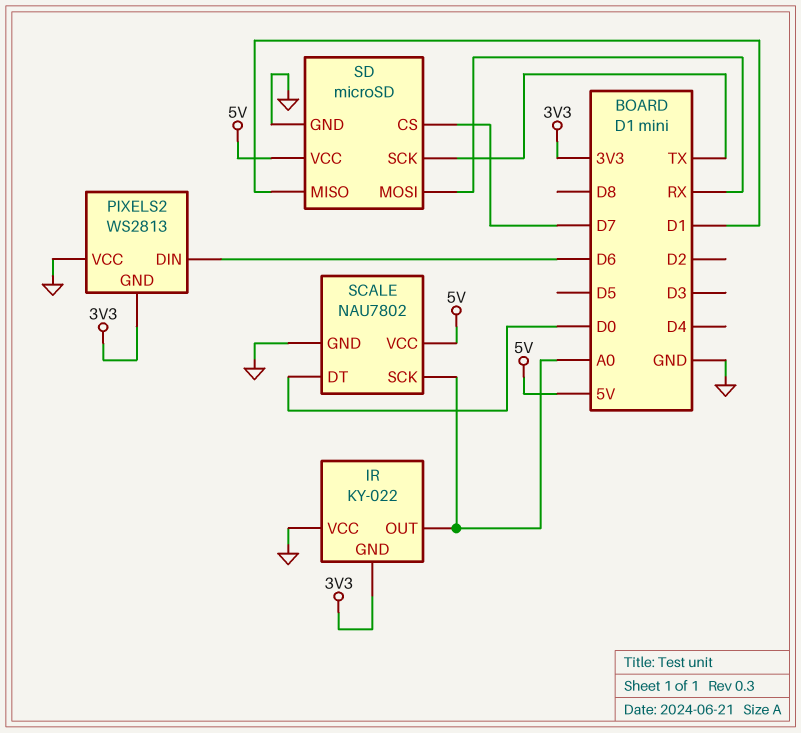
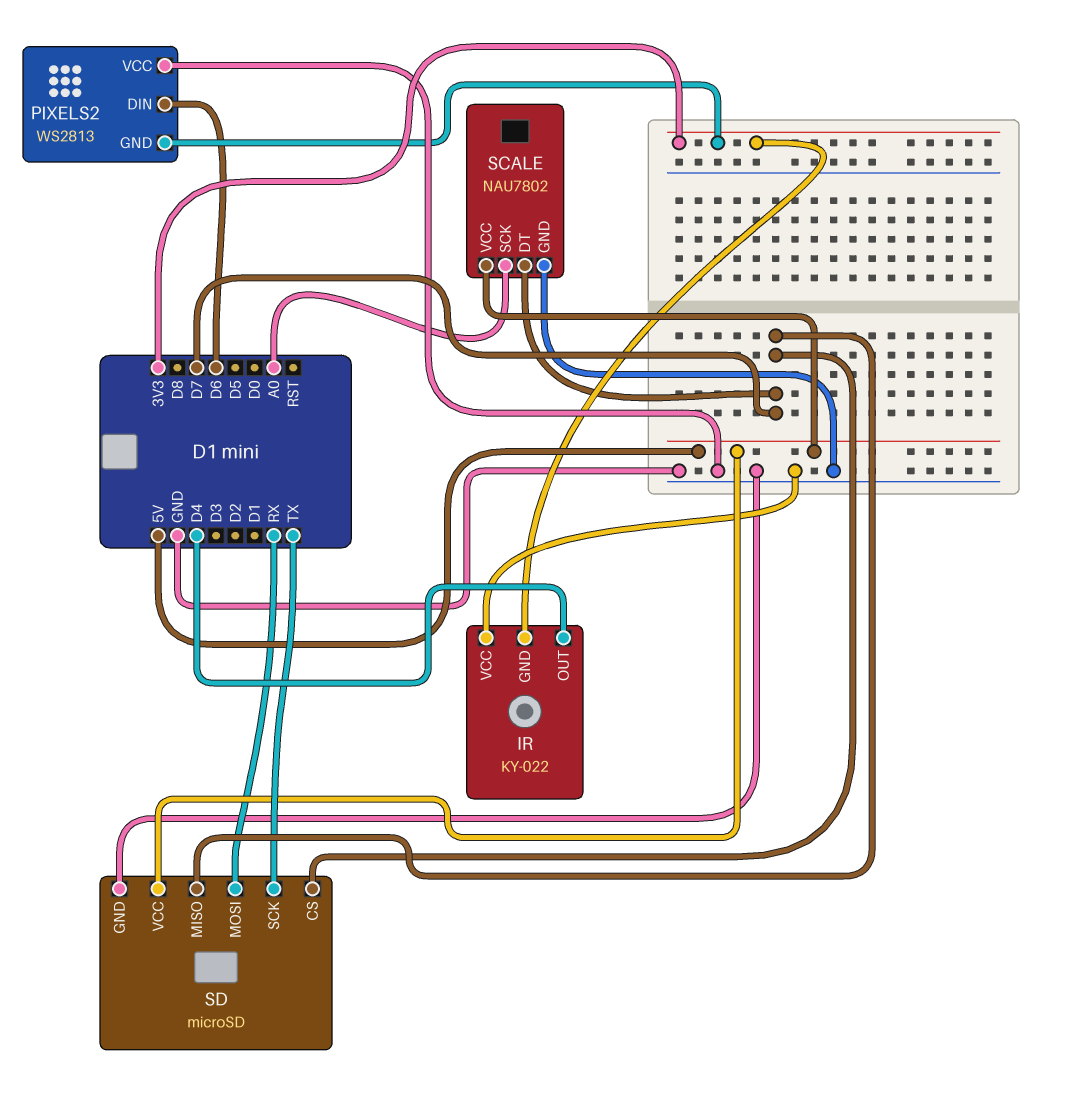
IR pin OUT: A0 -> D4
SCALE pin DT: D0 -> D7
SD pin MISO: D1 -> D7

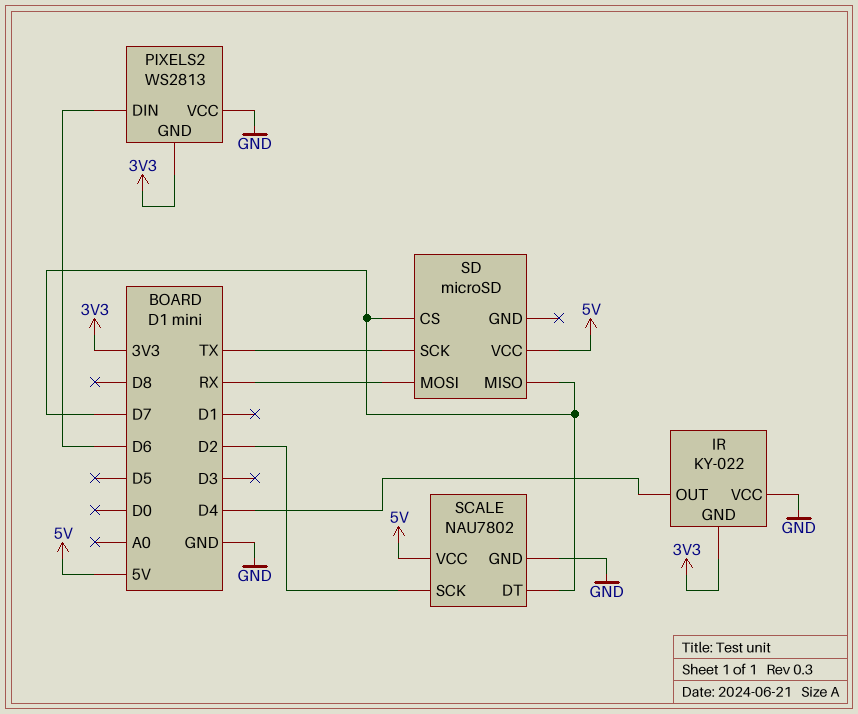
SCALE pin SCK: A0 -> D2
SD pin GND: GND -> none

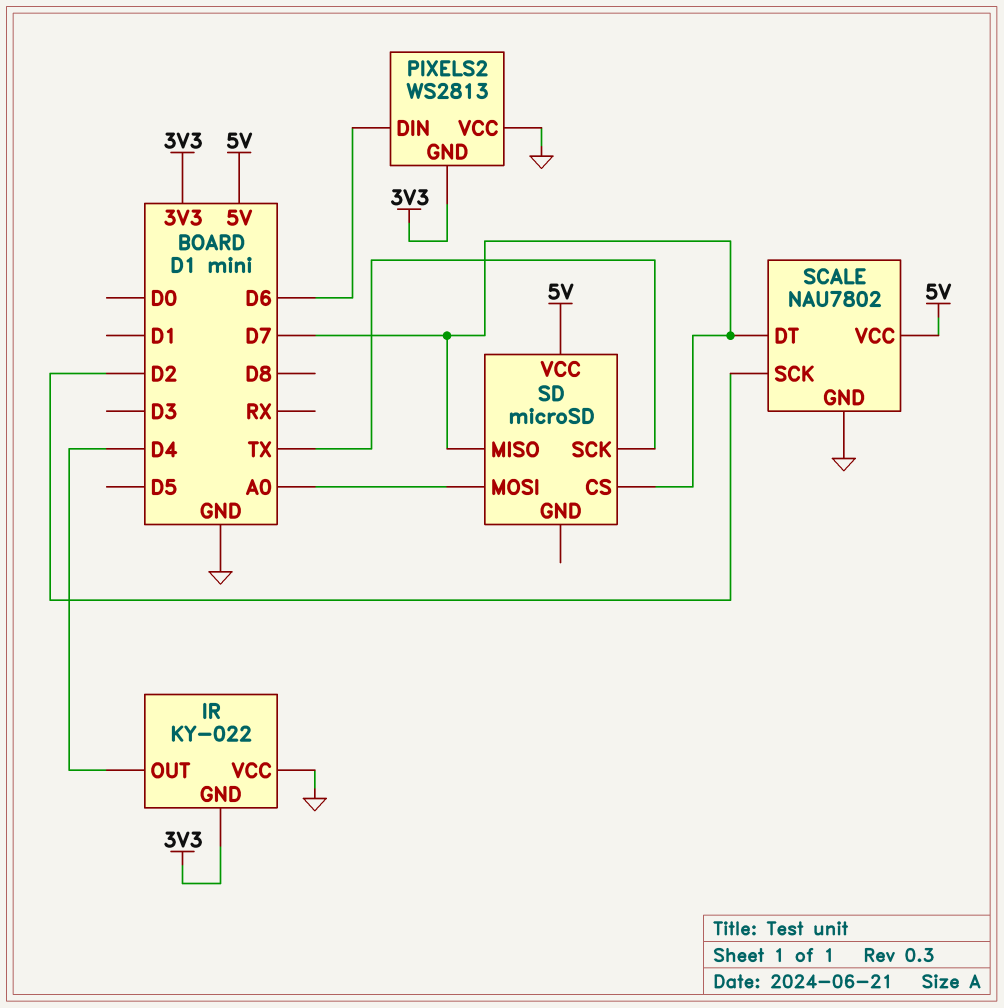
SD pin MOSI: RX -> A0

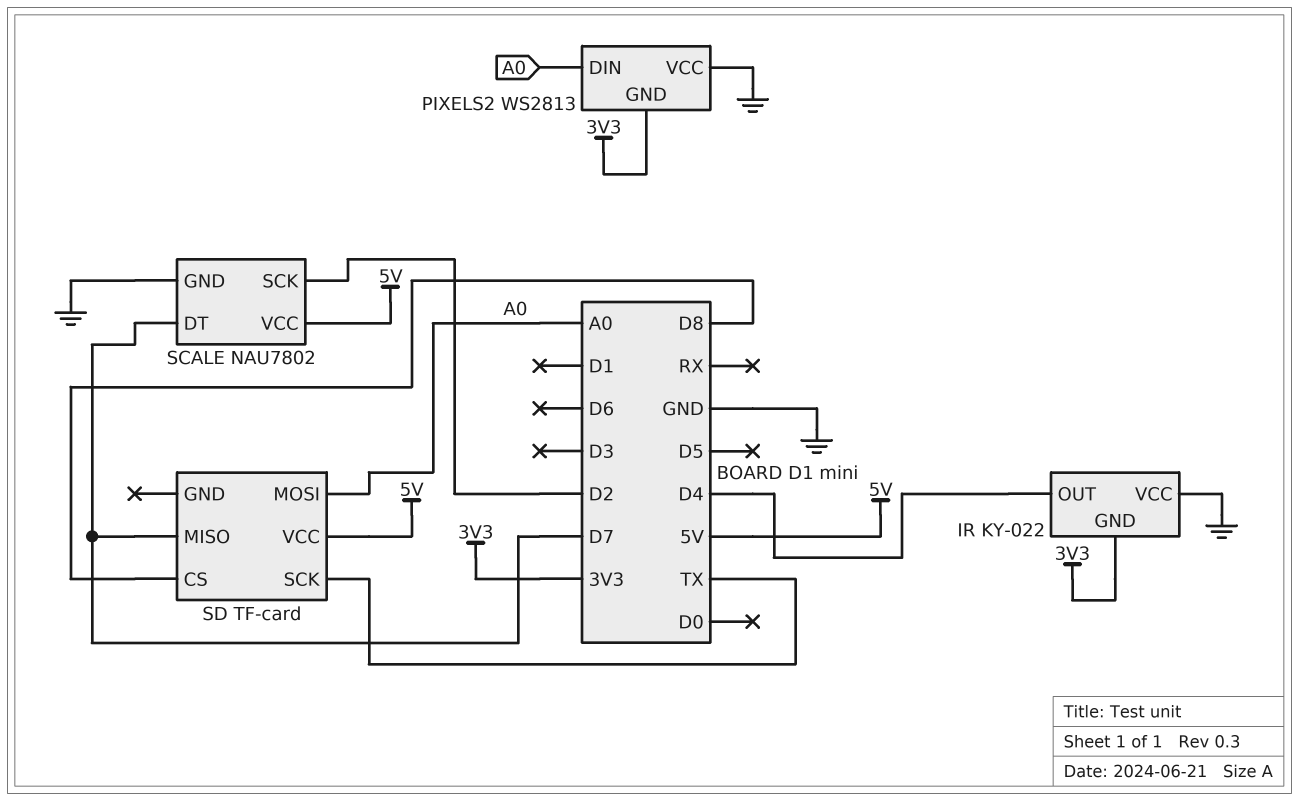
PIXELS2 pin DIN: D6 -> A0
SD: microSD -> TF-card
SD pin CS: D7 -> D8

